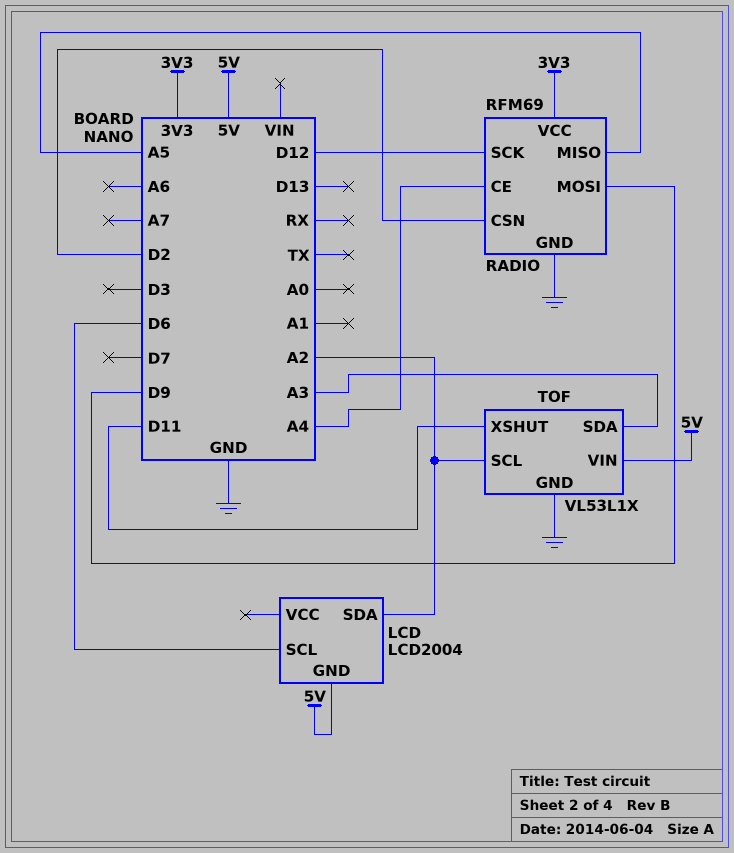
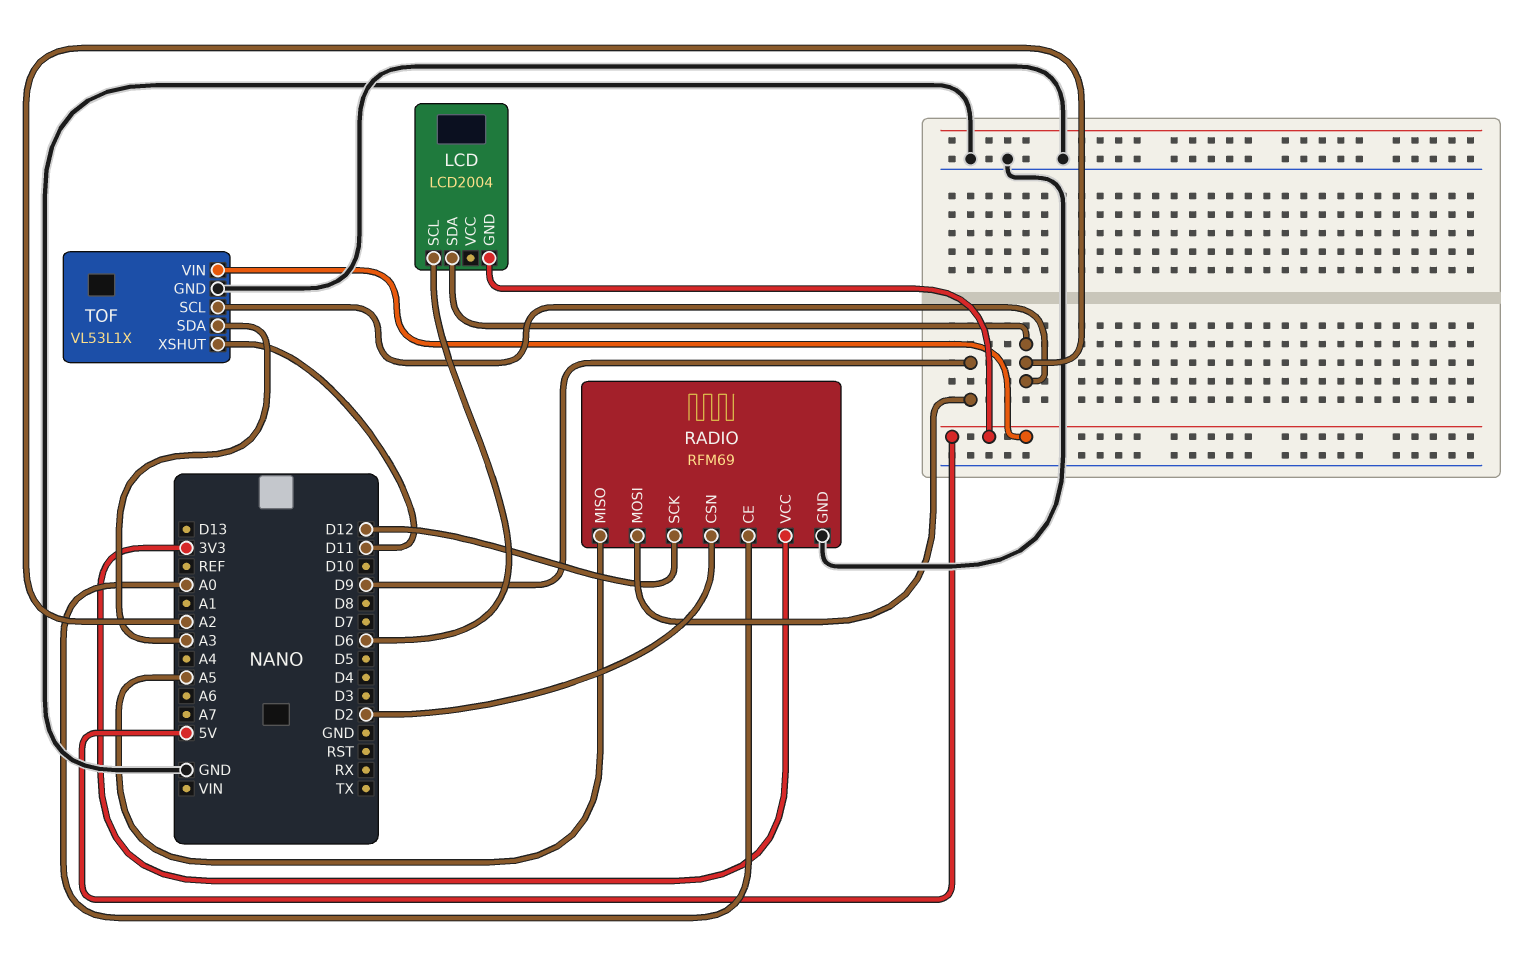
RADIO pin CE: A4 -> A0

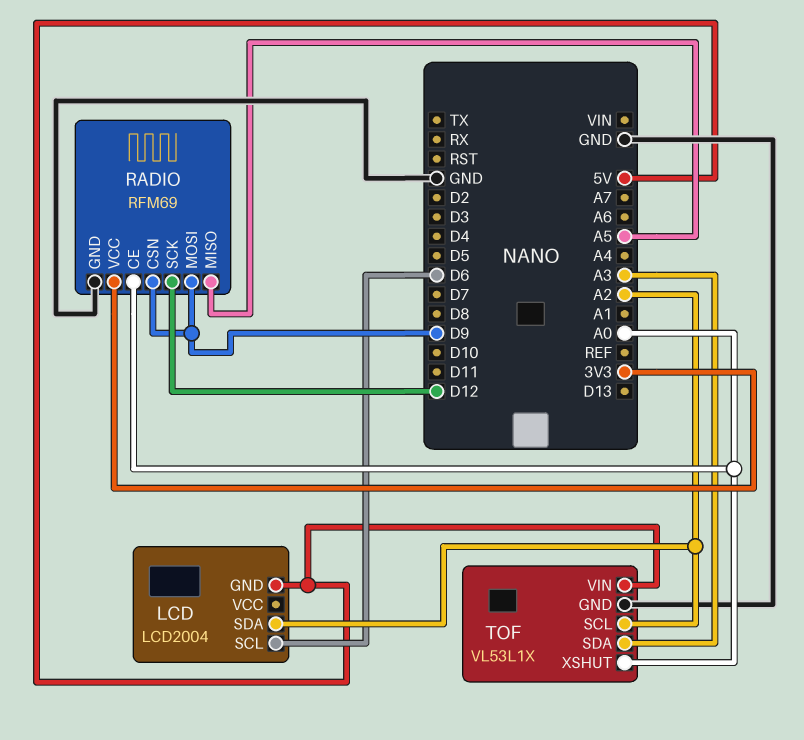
RADIO pin CSN: D2 -> D9
TOF pin XSHUT: D11 -> A0

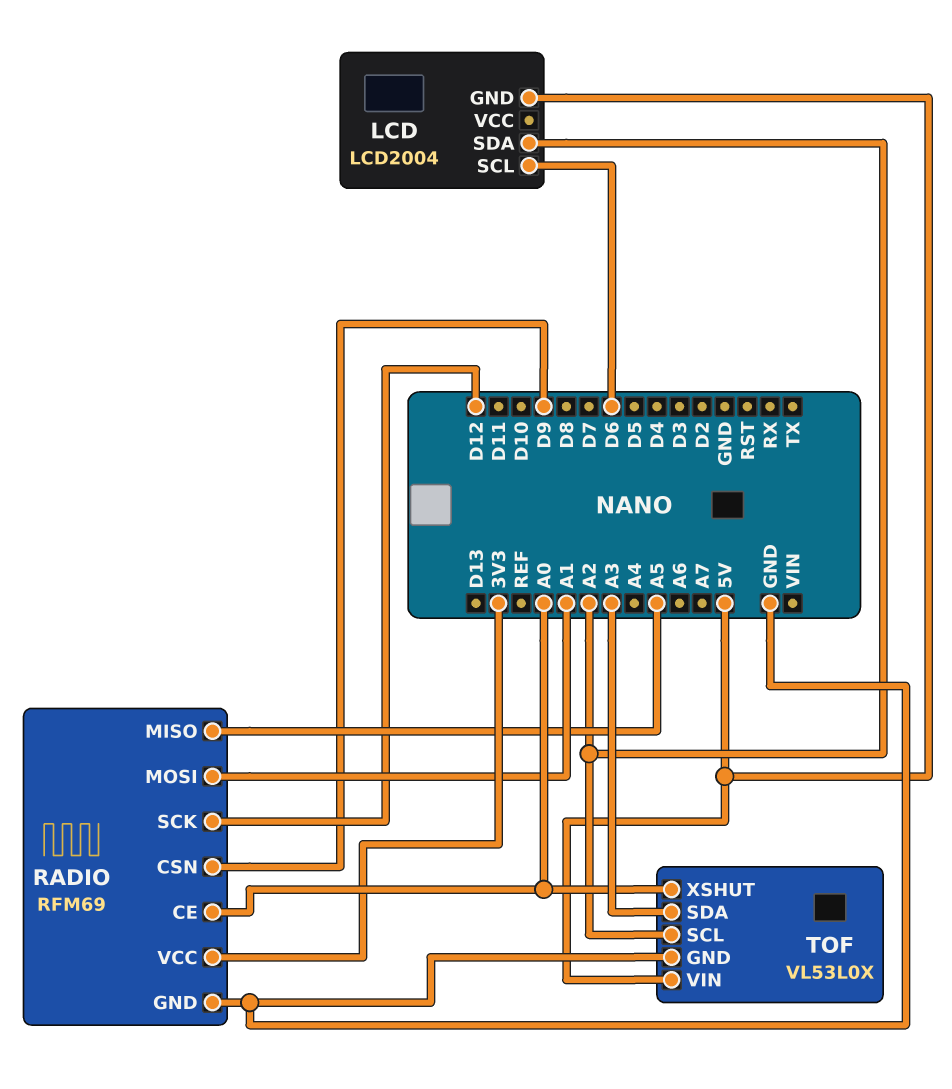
RADIO pin MOSI: D9 -> A1
TOF: VL53L1X -> VL53L0X

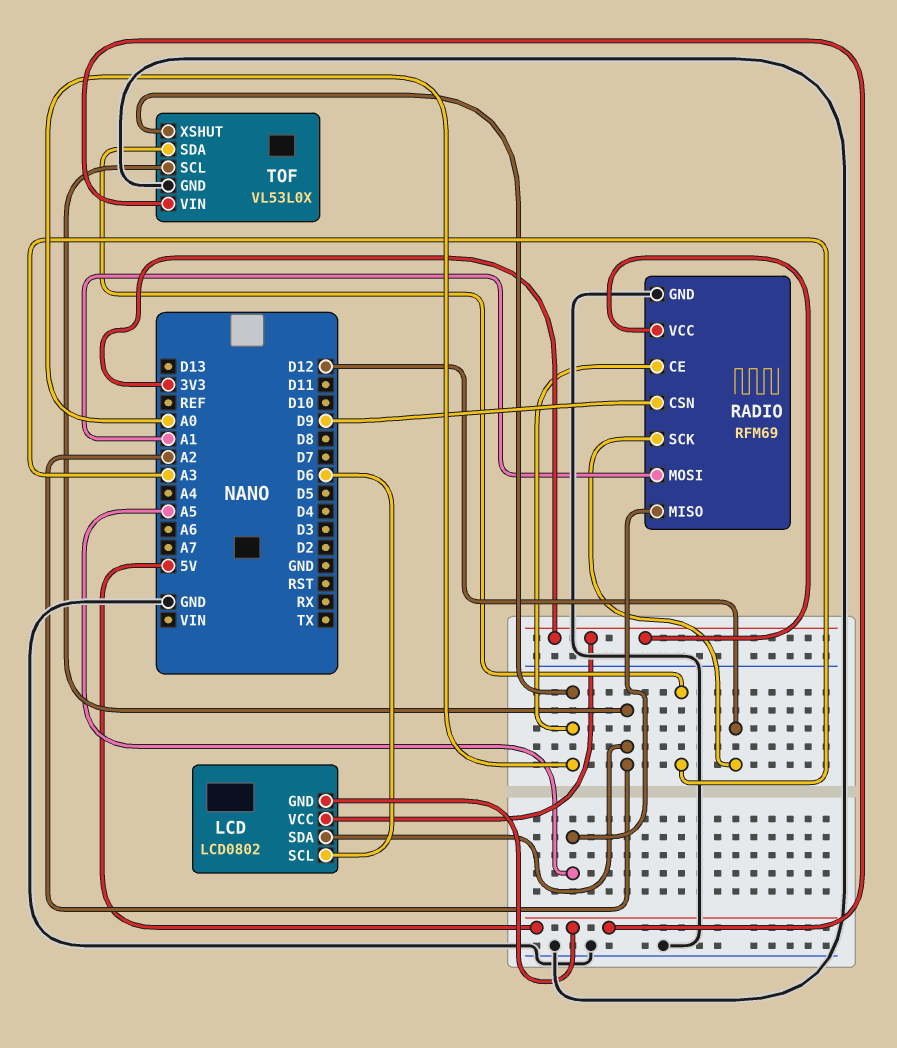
LCD: LCD2004 -> LCD0802
LCD pin VCC: none -> 3V3

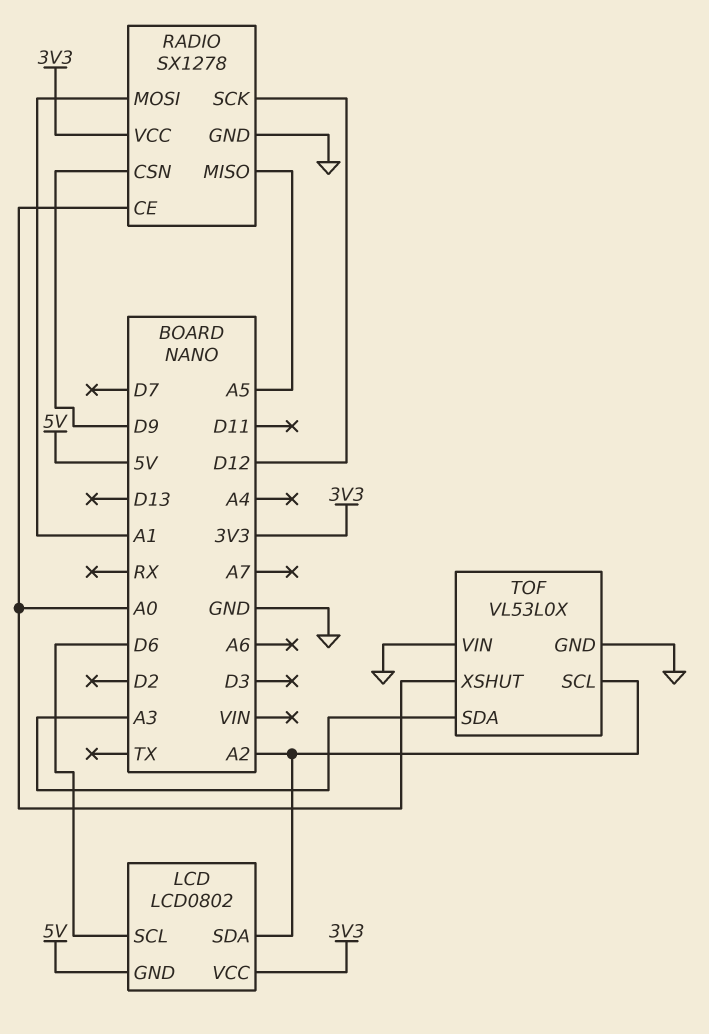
RADIO: RFM69 -> SX1278
TOF pin VIN: 5V -> GND

